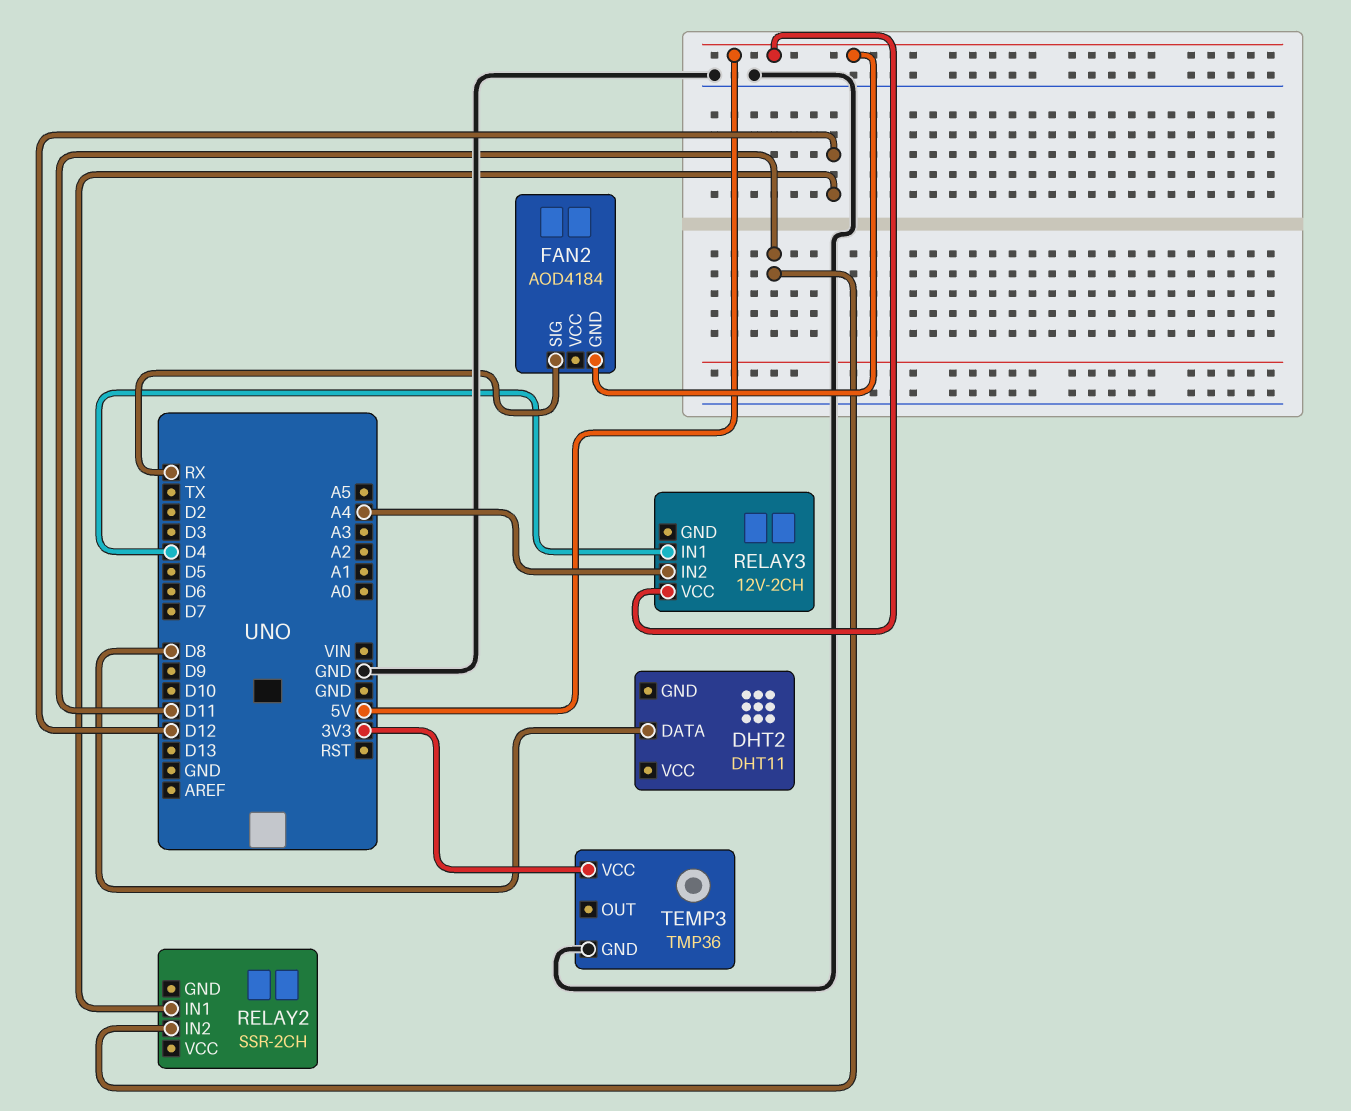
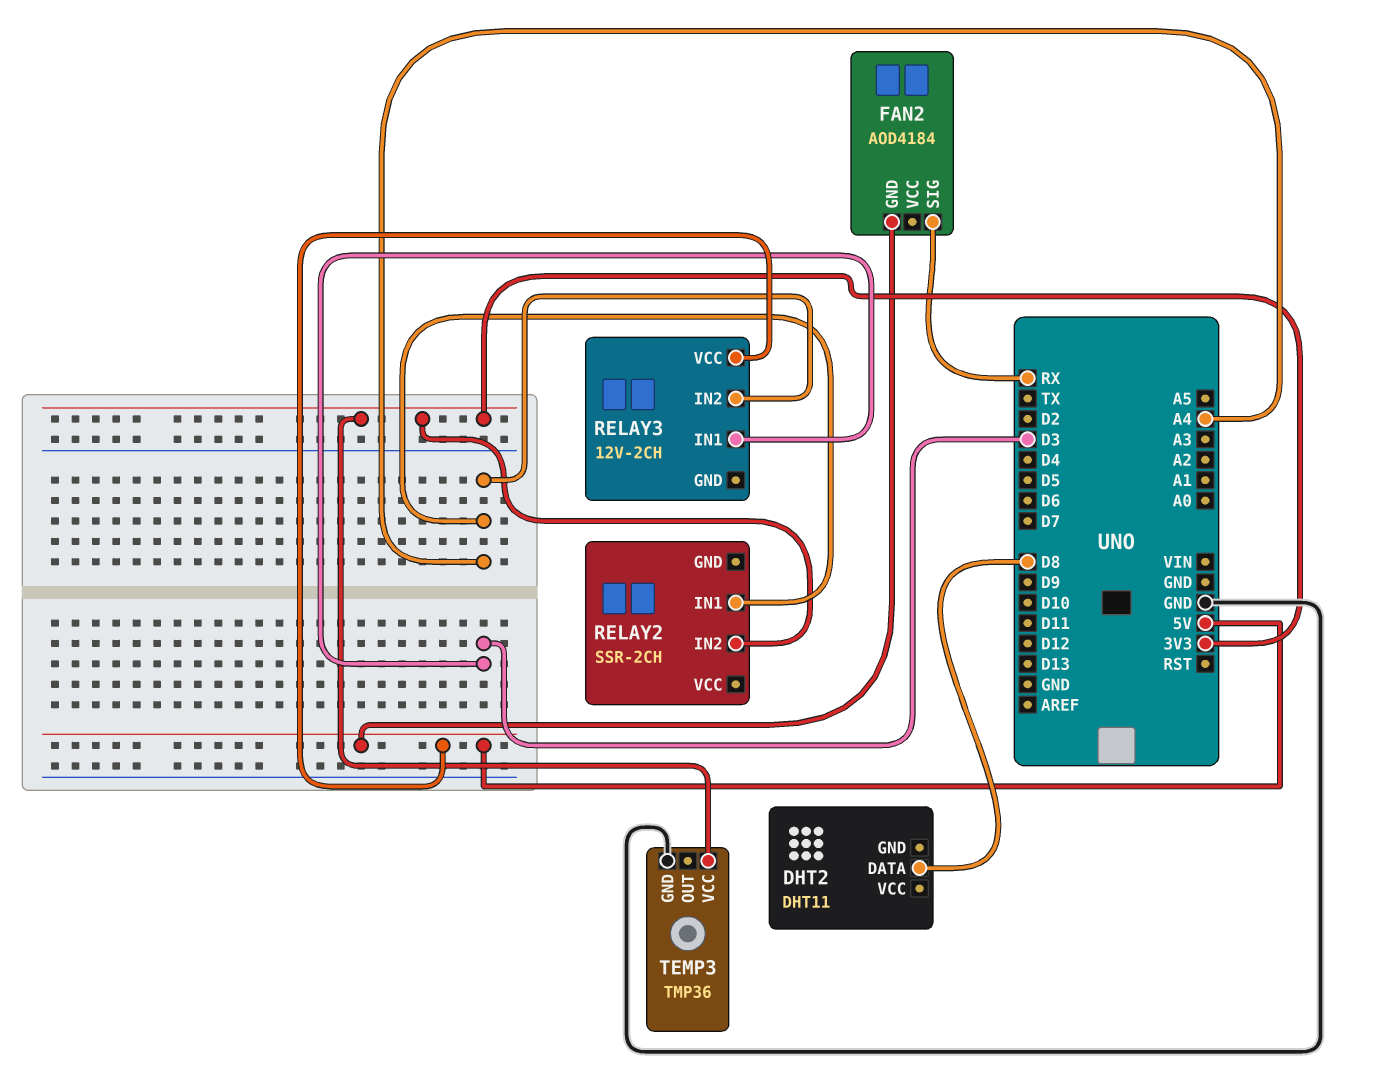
RELAY2 pin IN1: D12 -> A4
RELAY2 pin IN2: D11 -> 3V3
RELAY3 pin IN1: D4 -> D3

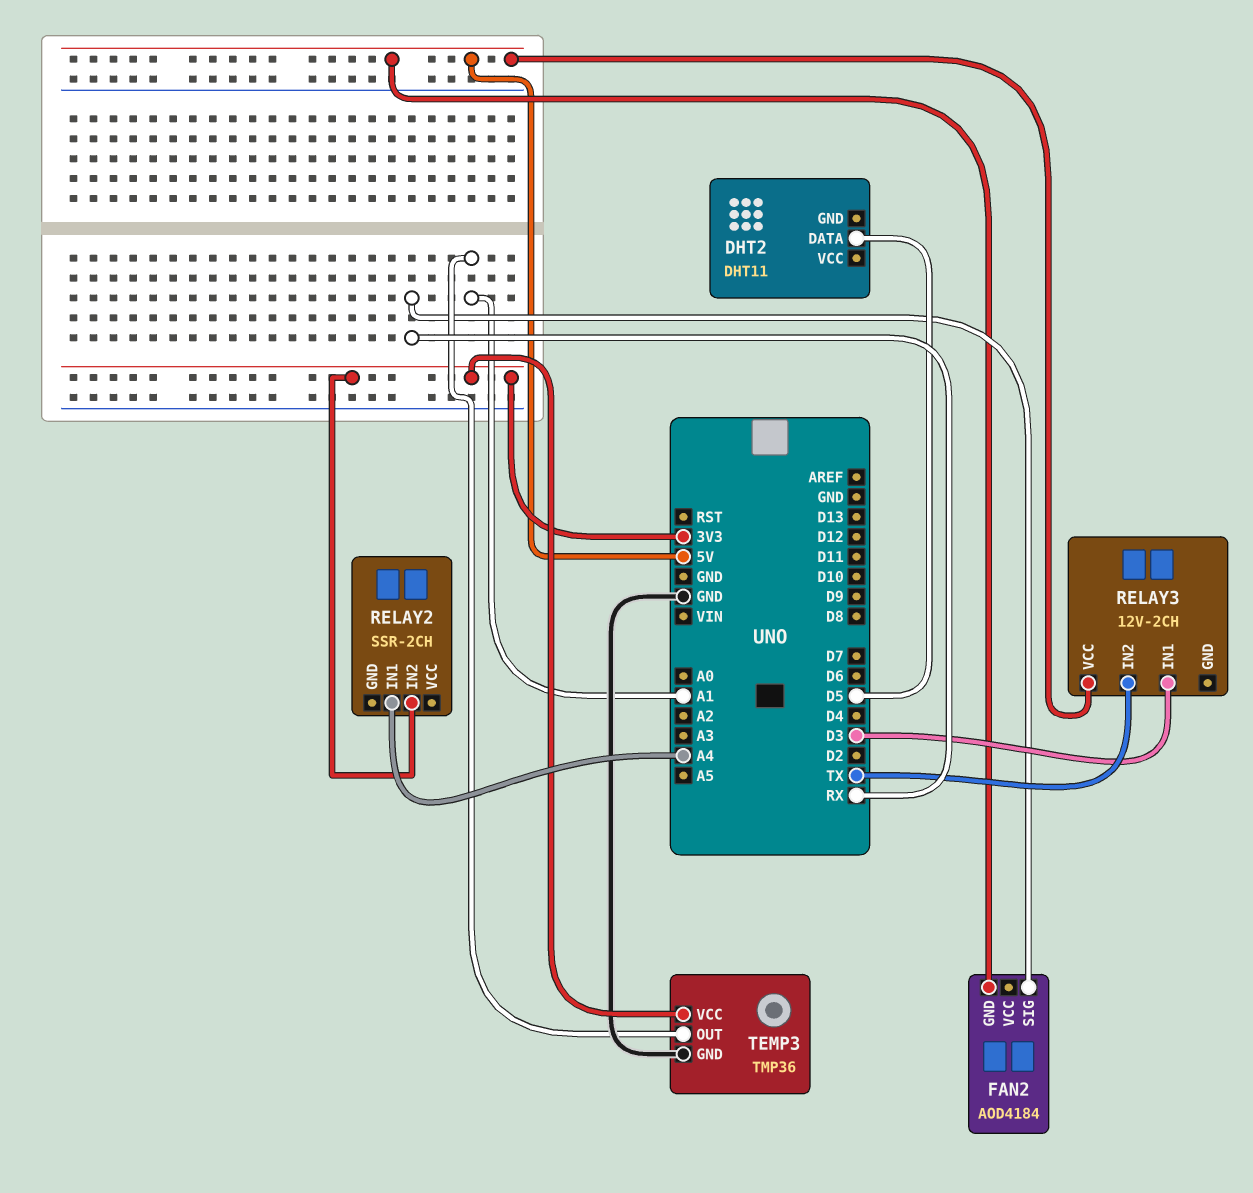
DHT2 pin DATA: D8 -> D5
RELAY3 pin IN2: A4 -> TX
TEMP3 pin OUT: none -> A1

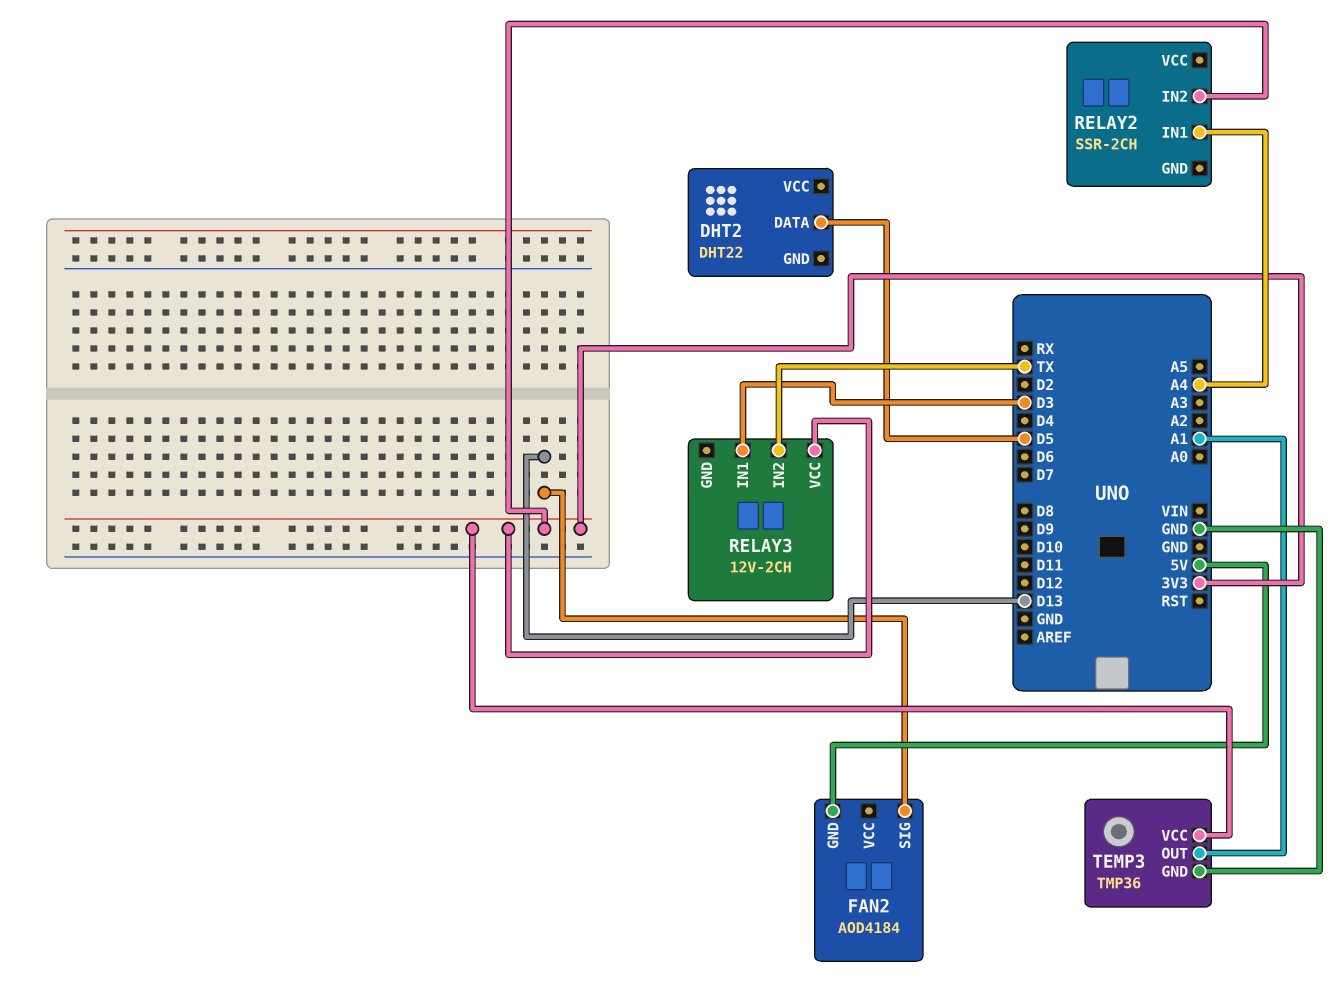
DHT2: DHT11 -> DHT22
FAN2 pin SIG: RX -> D13
RELAY3 pin VCC: 5V -> 3V3

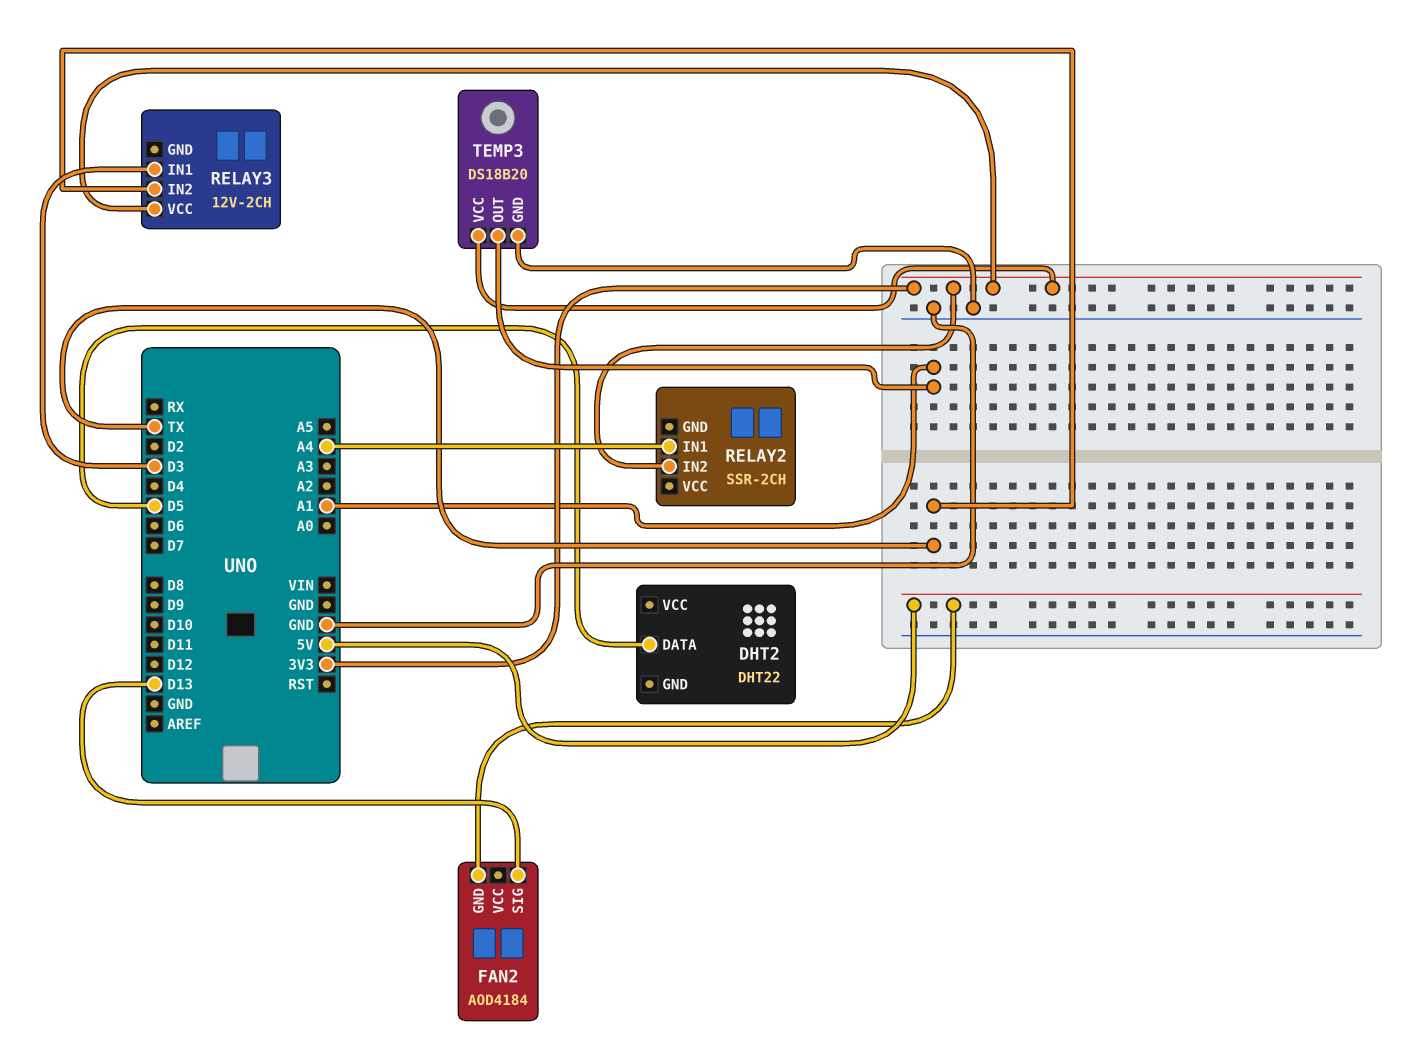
TEMP3: TMP36 -> DS18B20

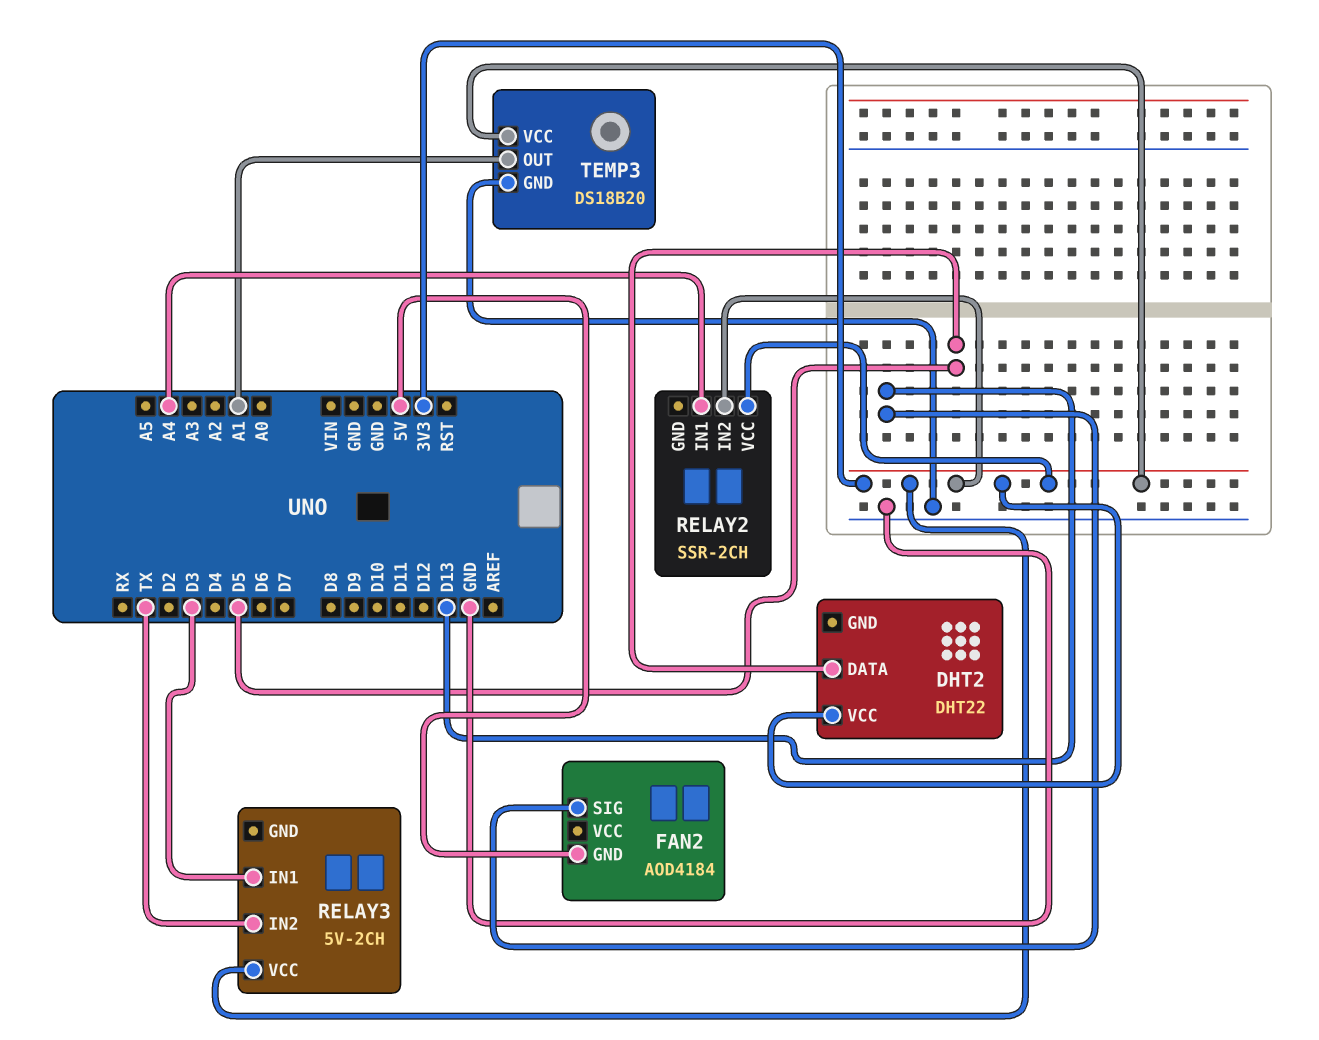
DHT2 pin VCC: none -> 3V3
RELAY2 pin VCC: none -> 3V3
RELAY3: 12V-2CH -> 5V-2CH

